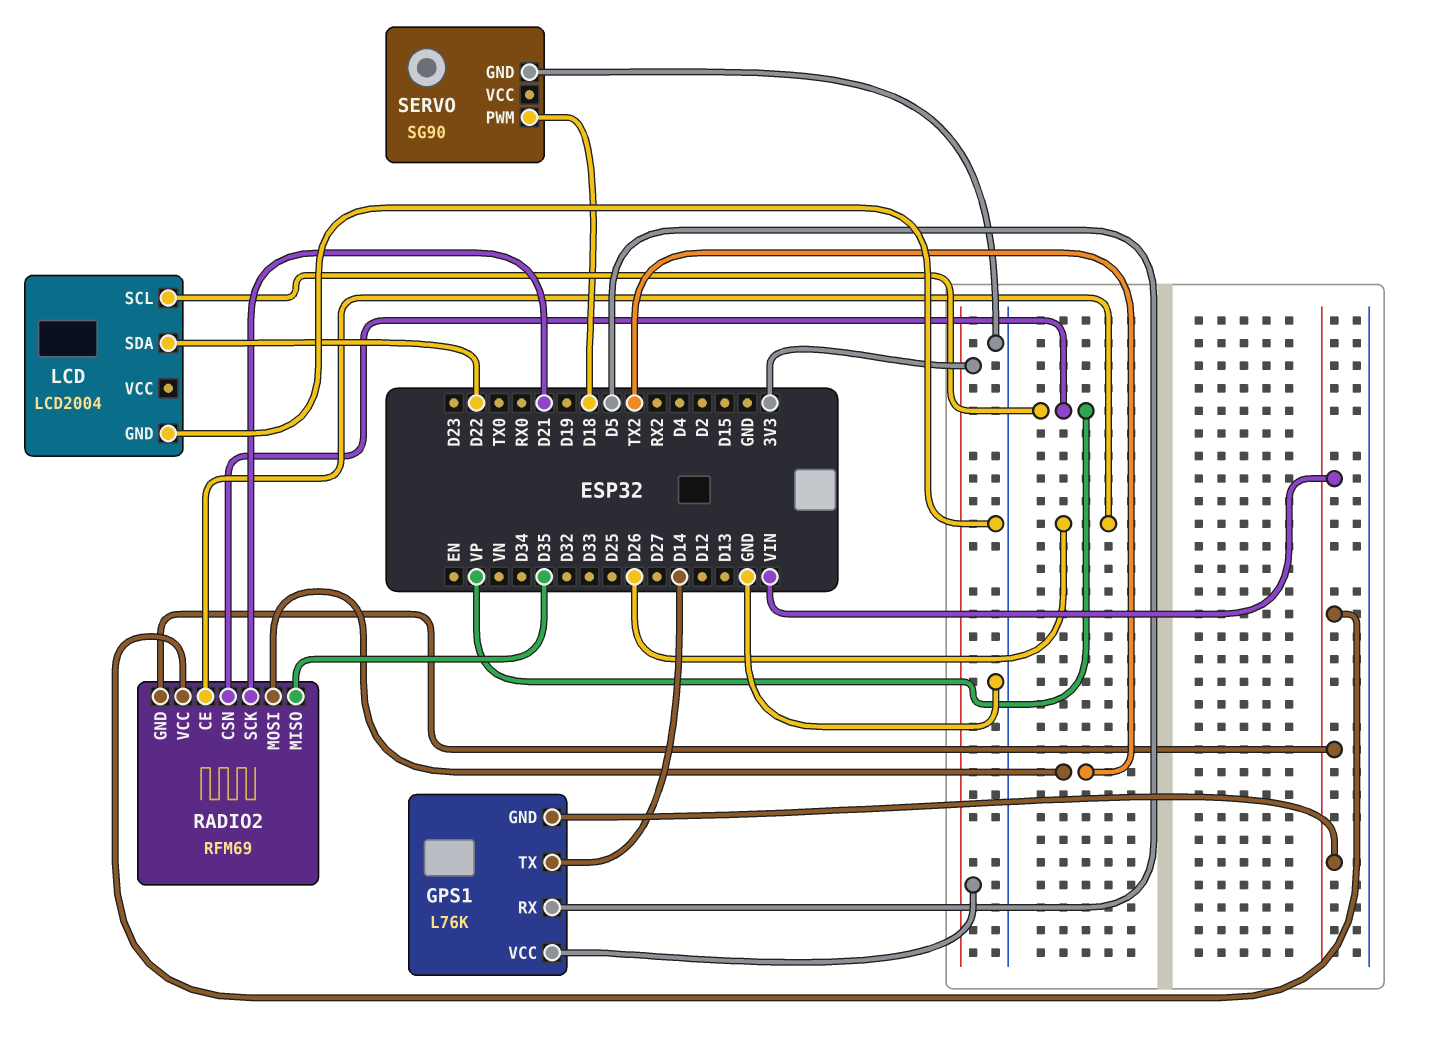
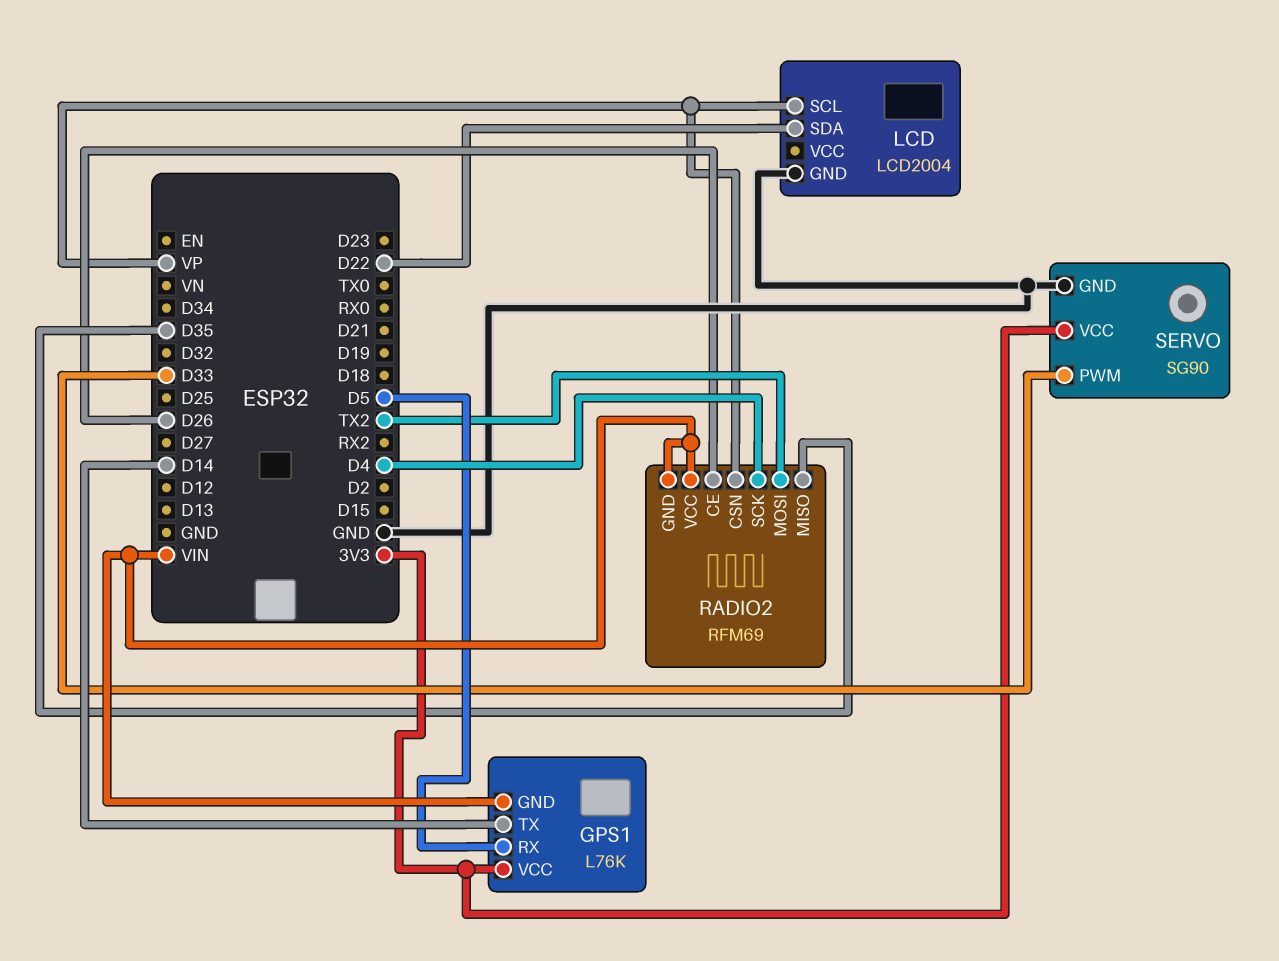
RADIO2 pin SCK: D21 -> D4
SERVO pin PWM: D18 -> D33
SERVO pin VCC: none -> 3V3

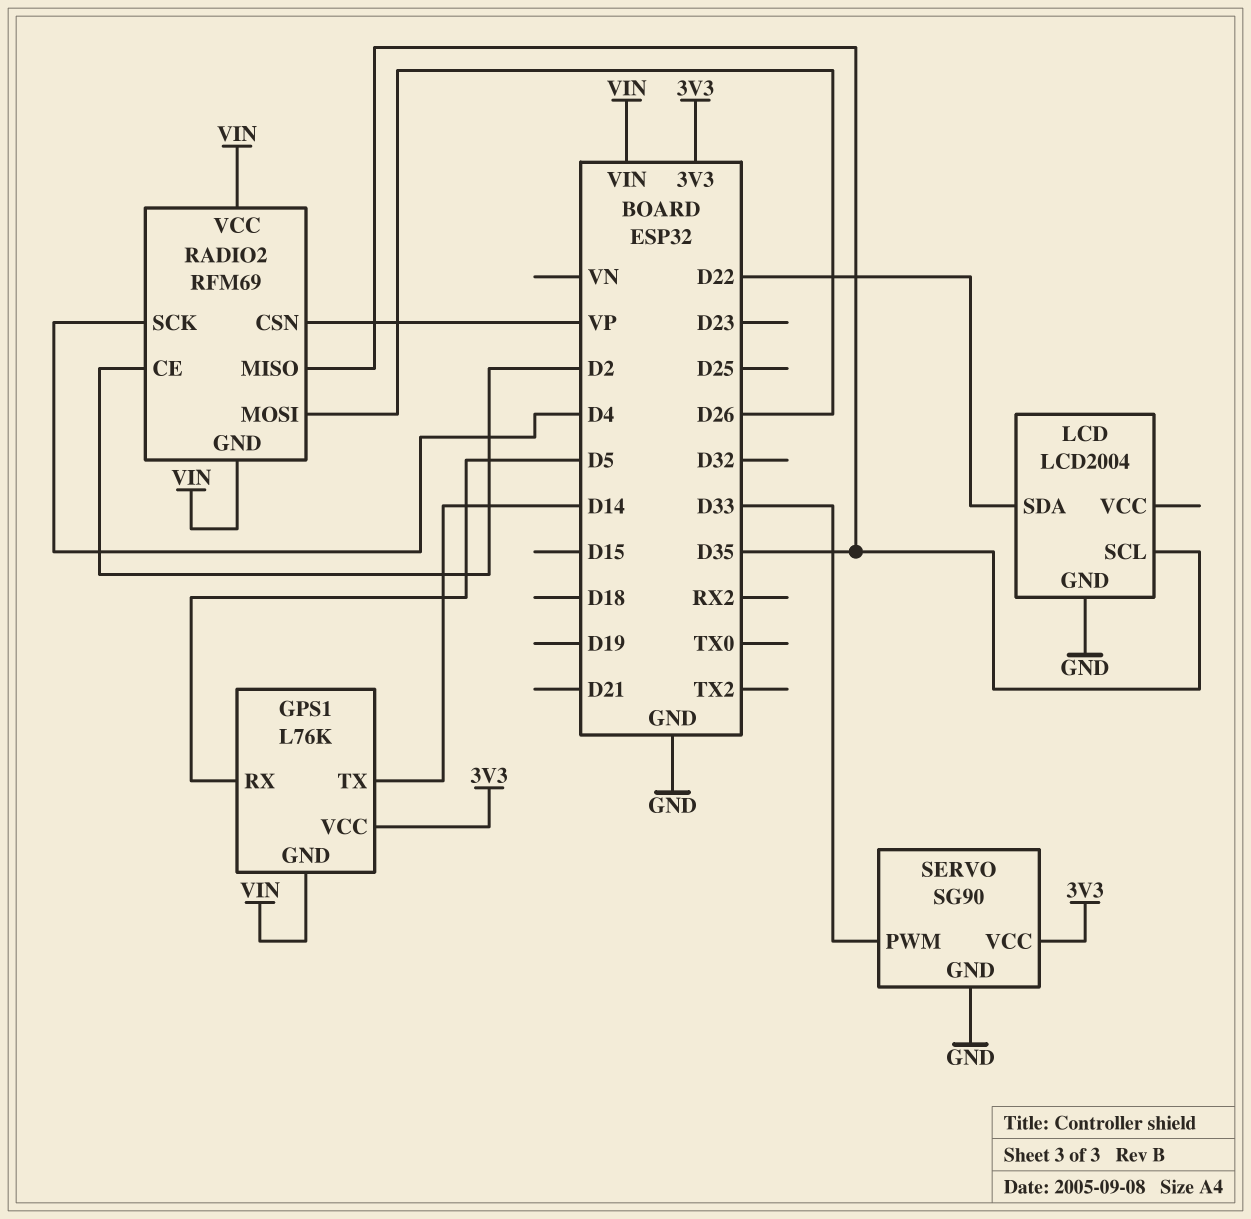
LCD pin SCL: VP -> D35
RADIO2 pin CE: D26 -> D2
RADIO2 pin MOSI: TX2 -> D26

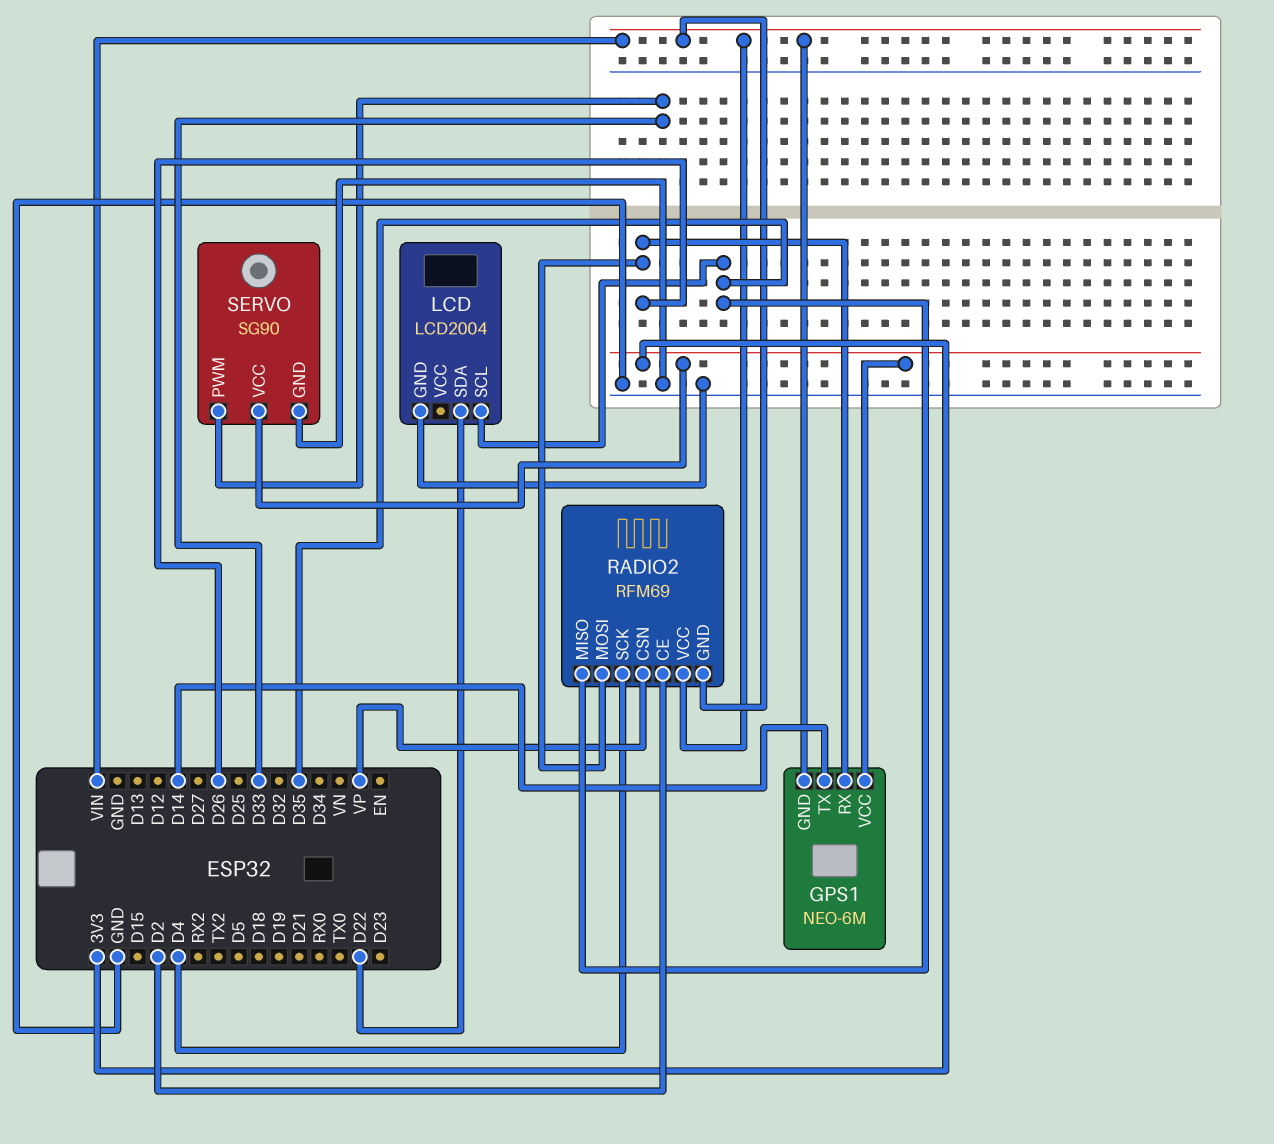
GPS1: L76K -> NEO-6M
GPS1 pin RX: D5 -> D26

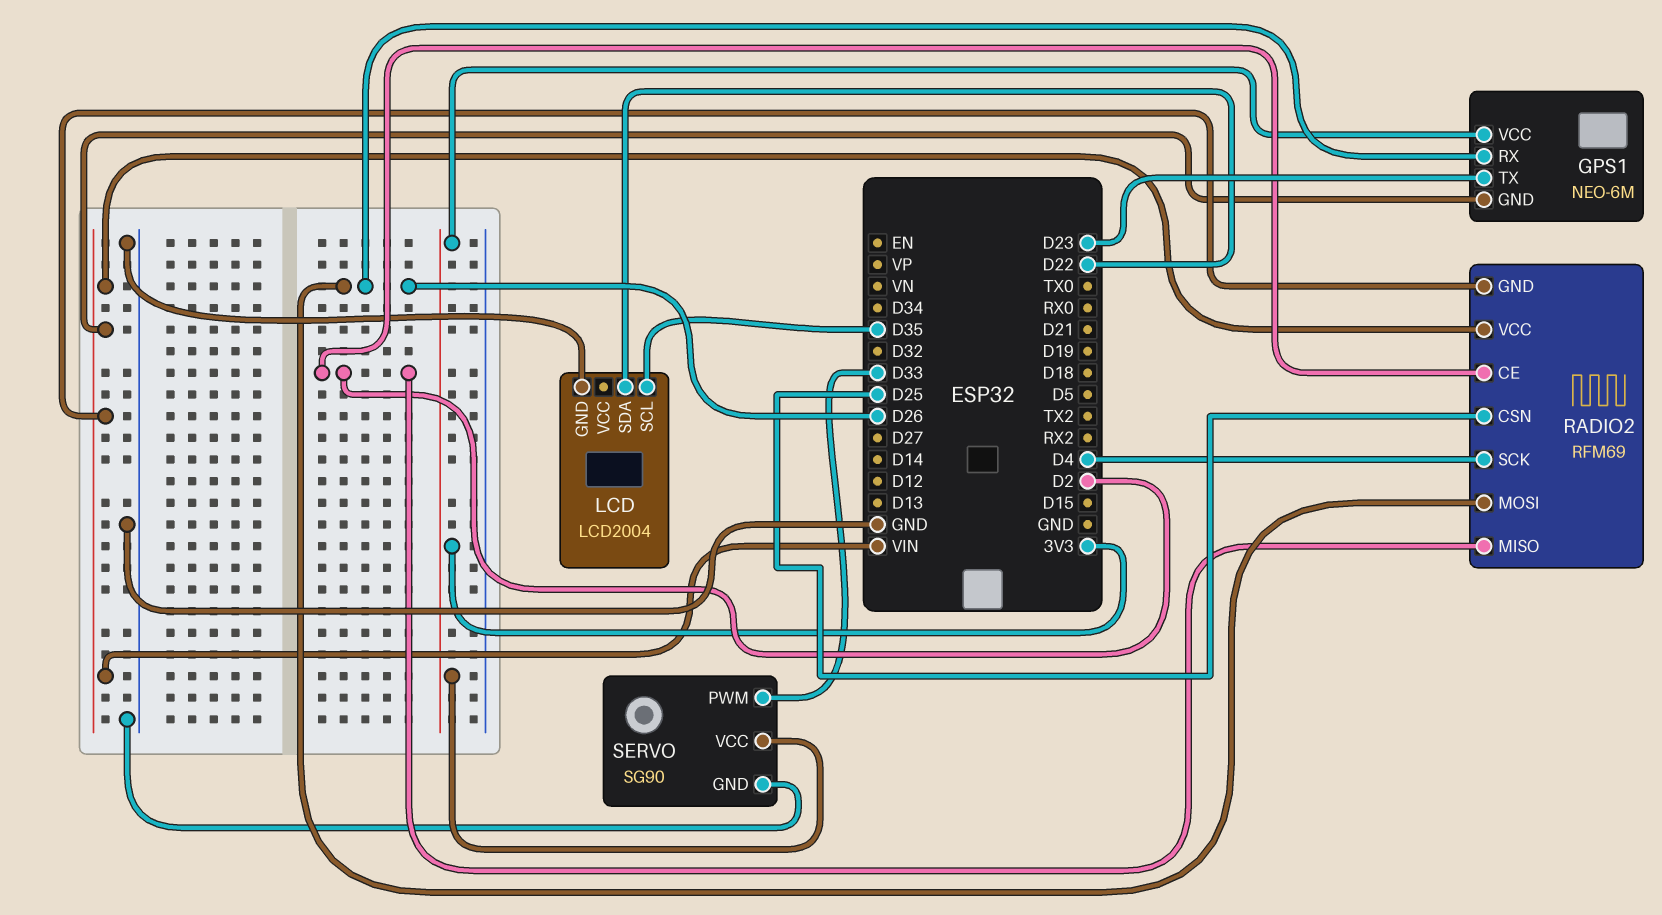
GPS1 pin TX: D14 -> D23
RADIO2 pin CSN: VP -> D25
RADIO2 pin MISO: D35 -> D2

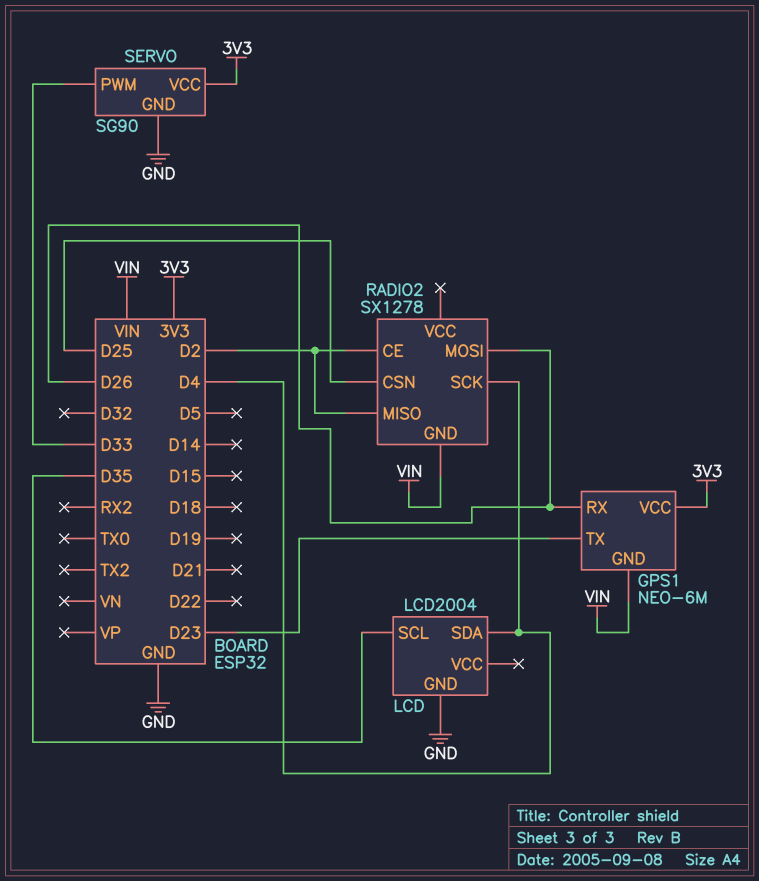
LCD pin SDA: D22 -> D4
RADIO2: RFM69 -> SX1278
RADIO2 pin VCC: VIN -> none

